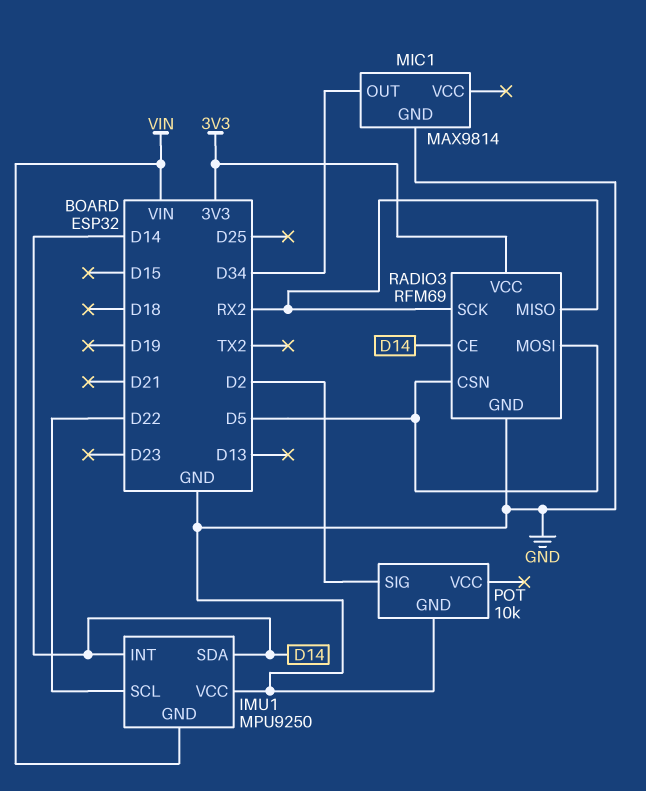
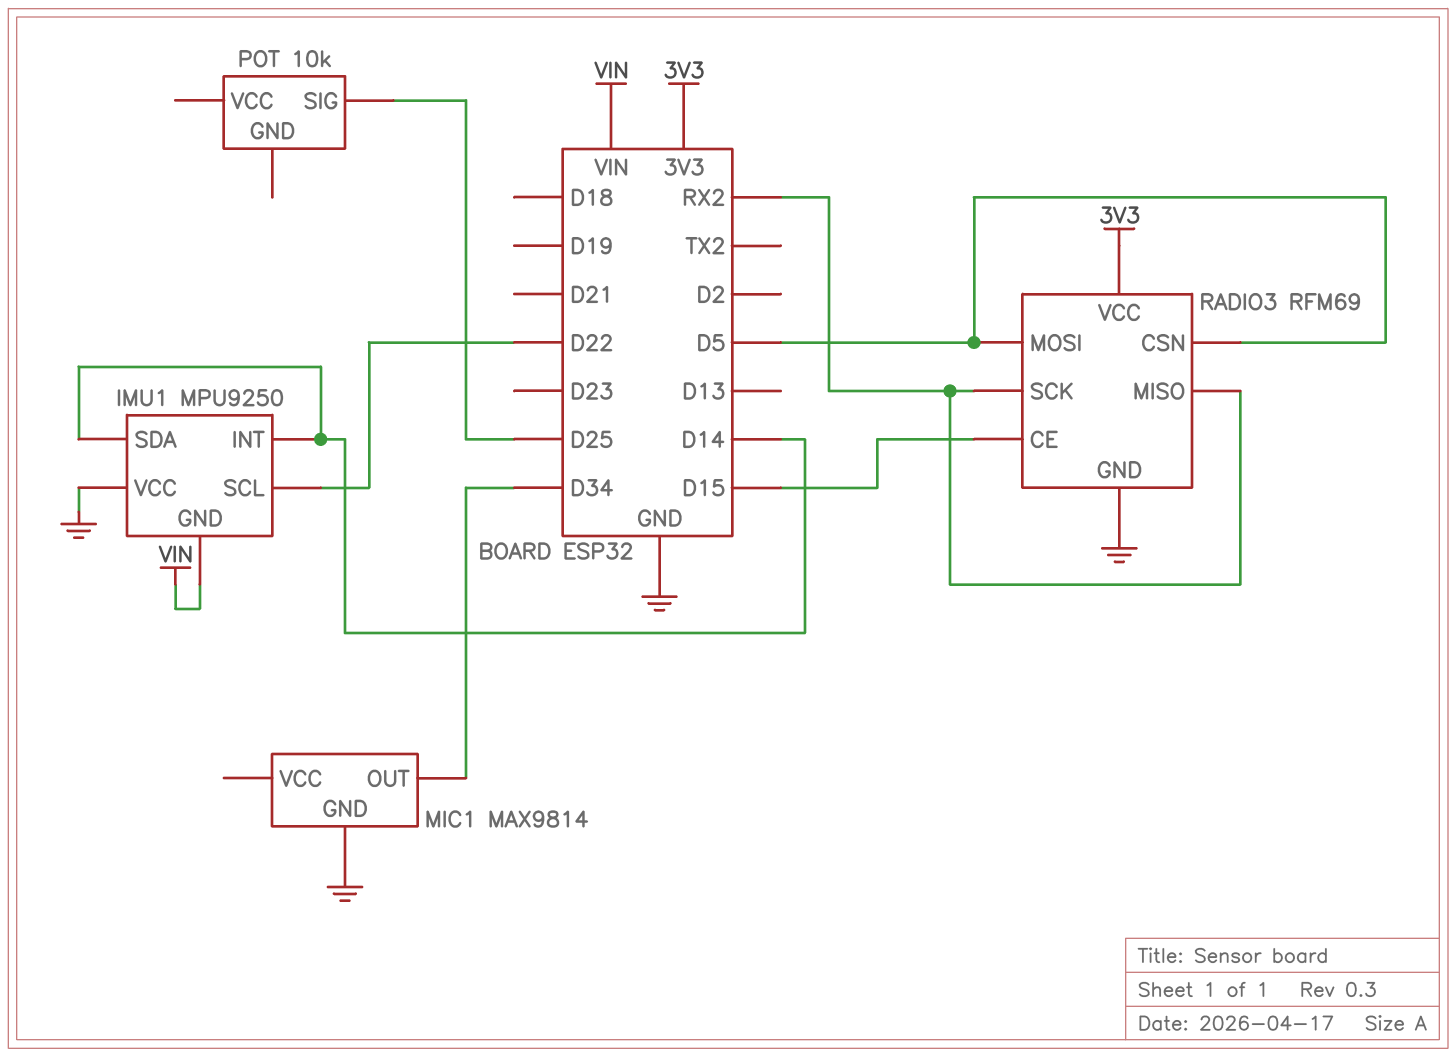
POT pin GND: GND -> none
POT pin SIG: D2 -> D25
RADIO3 pin CE: D14 -> D15

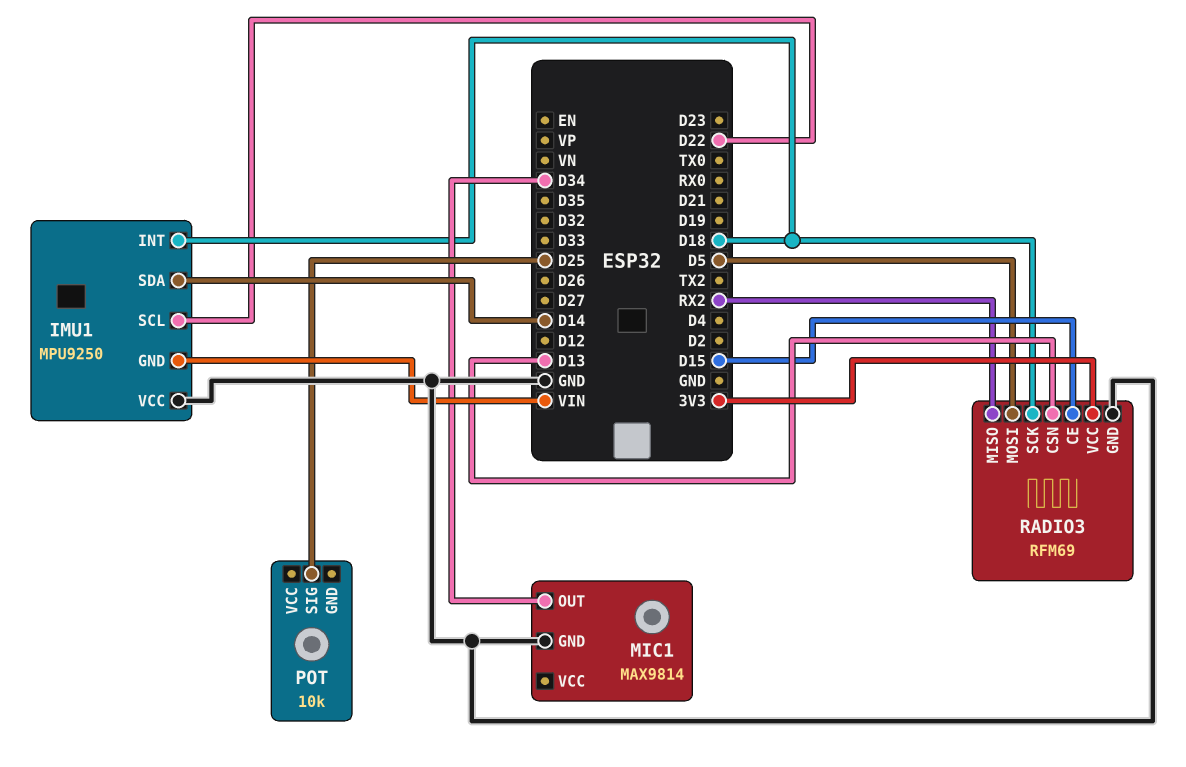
IMU1 pin INT: D14 -> D18
RADIO3 pin CSN: D5 -> D13
RADIO3 pin SCK: RX2 -> D18

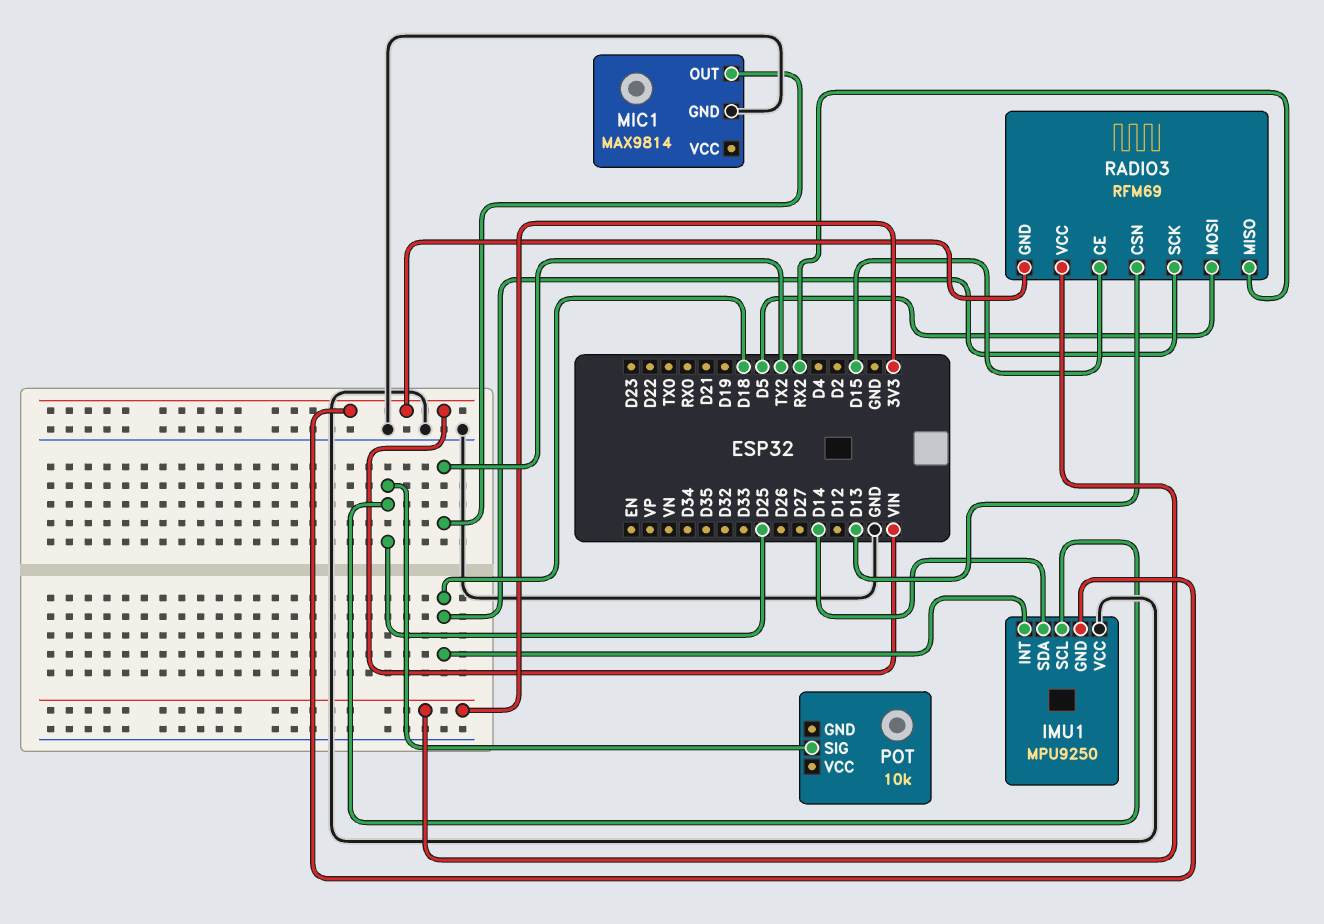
IMU1 pin SCL: D22 -> D25
MIC1 pin OUT: D34 -> TX2
RADIO3 pin GND: GND -> VIN

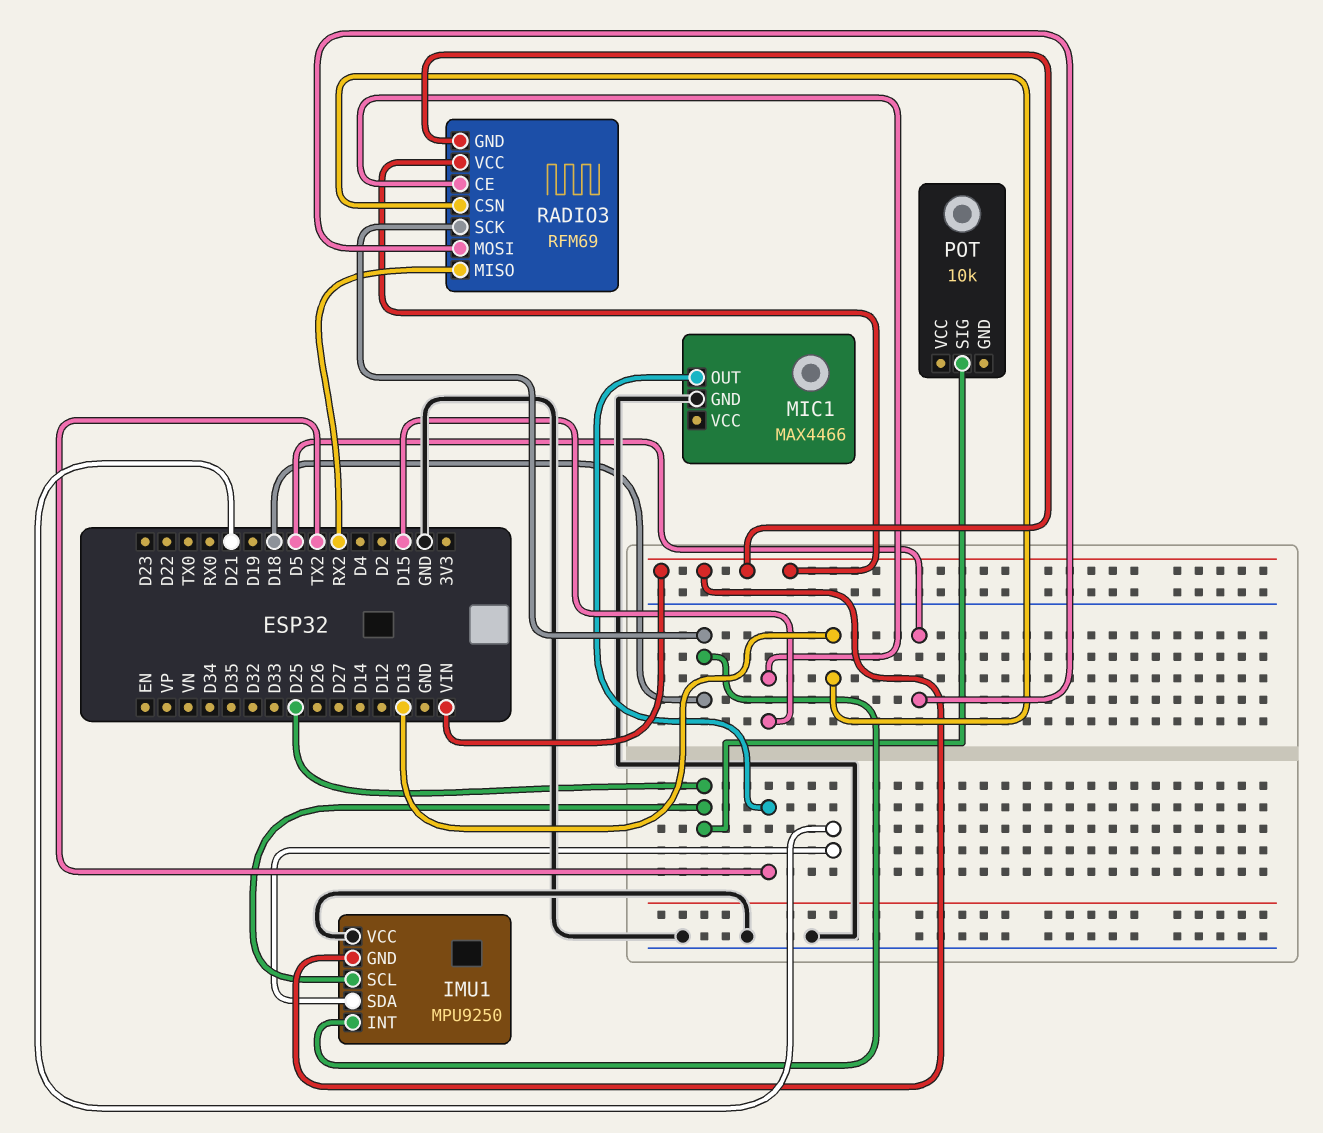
IMU1 pin SDA: D14 -> D21
MIC1: MAX9814 -> MAX4466
RADIO3 pin VCC: 3V3 -> VIN

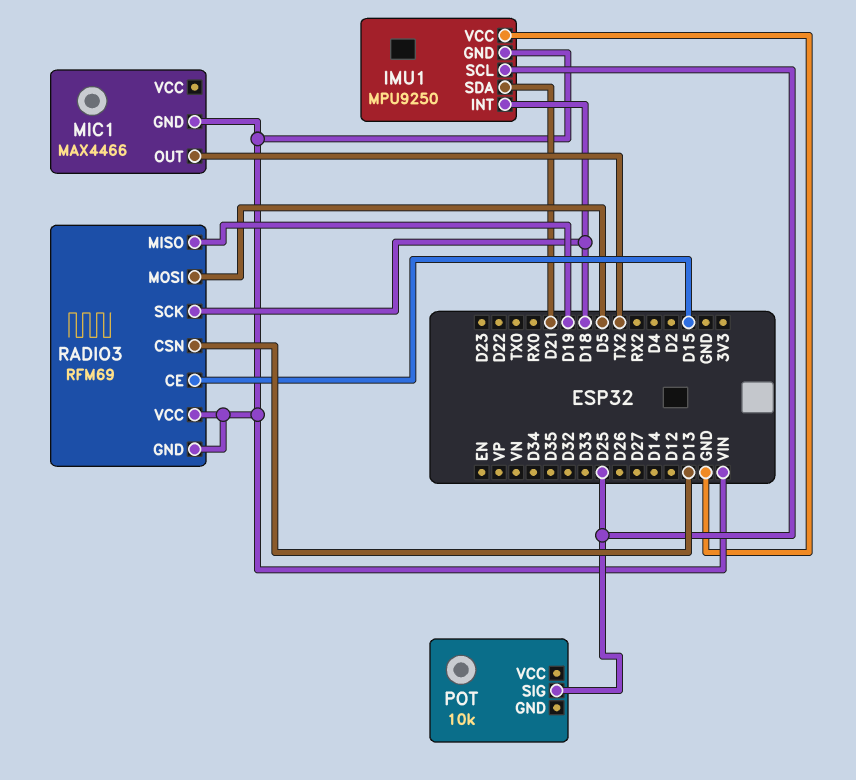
MIC1 pin GND: GND -> VIN
RADIO3 pin MISO: RX2 -> D19

